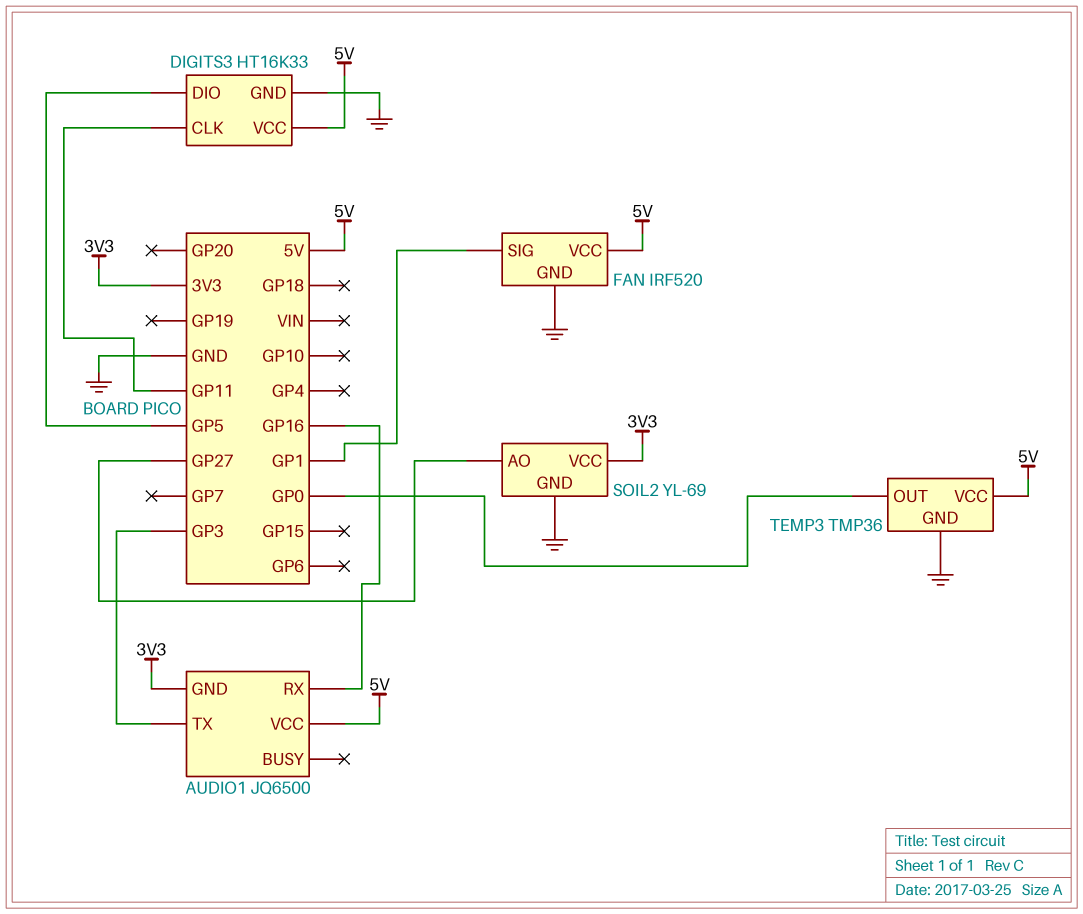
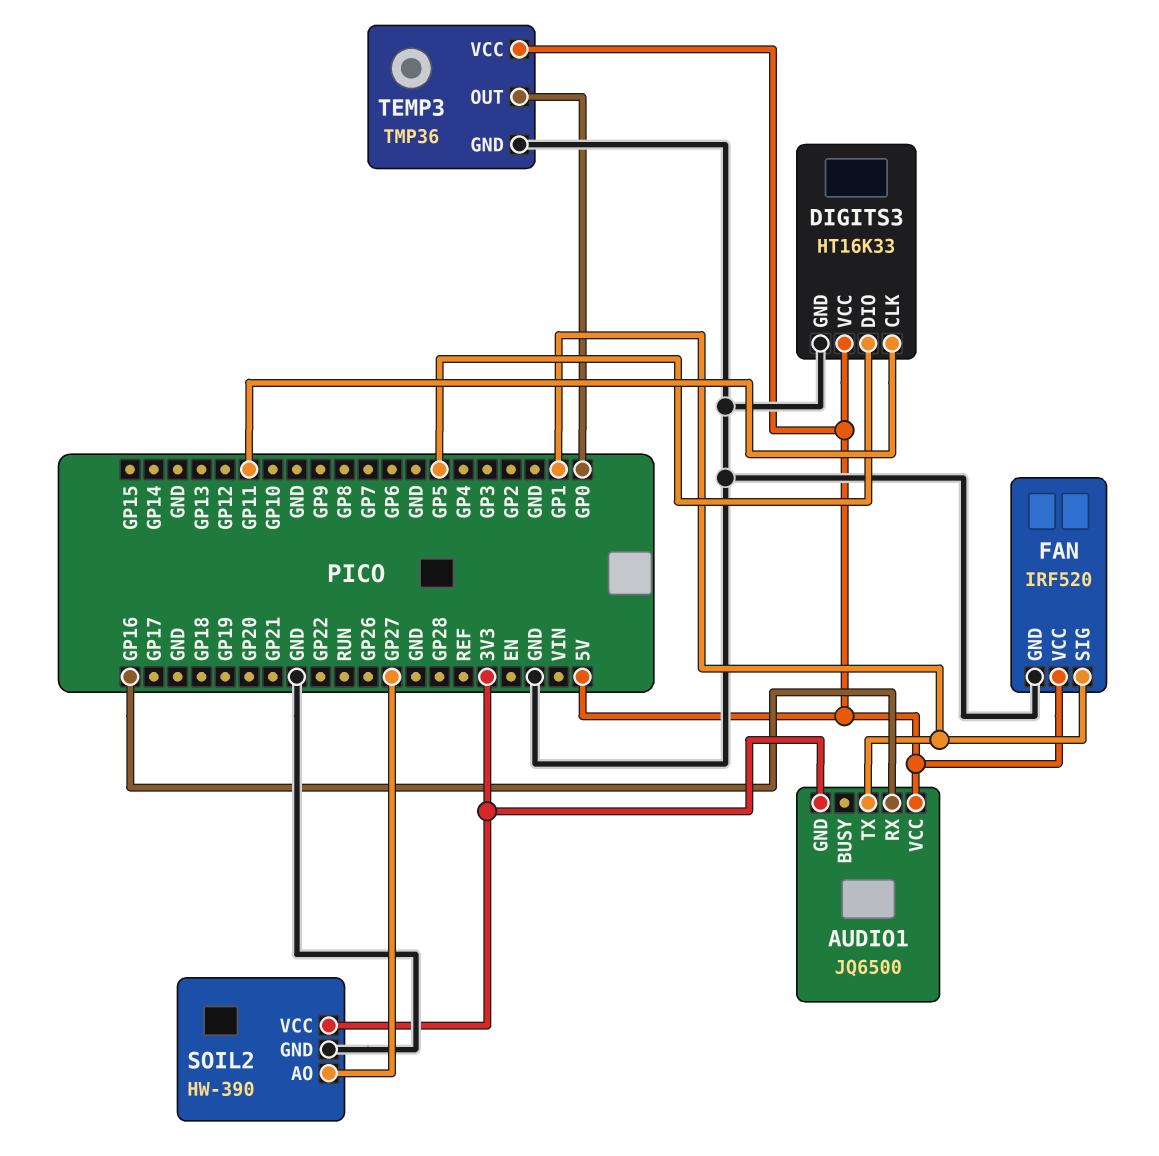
AUDIO1 pin TX: GP3 -> GP1
SOIL2: YL-69 -> HW-390

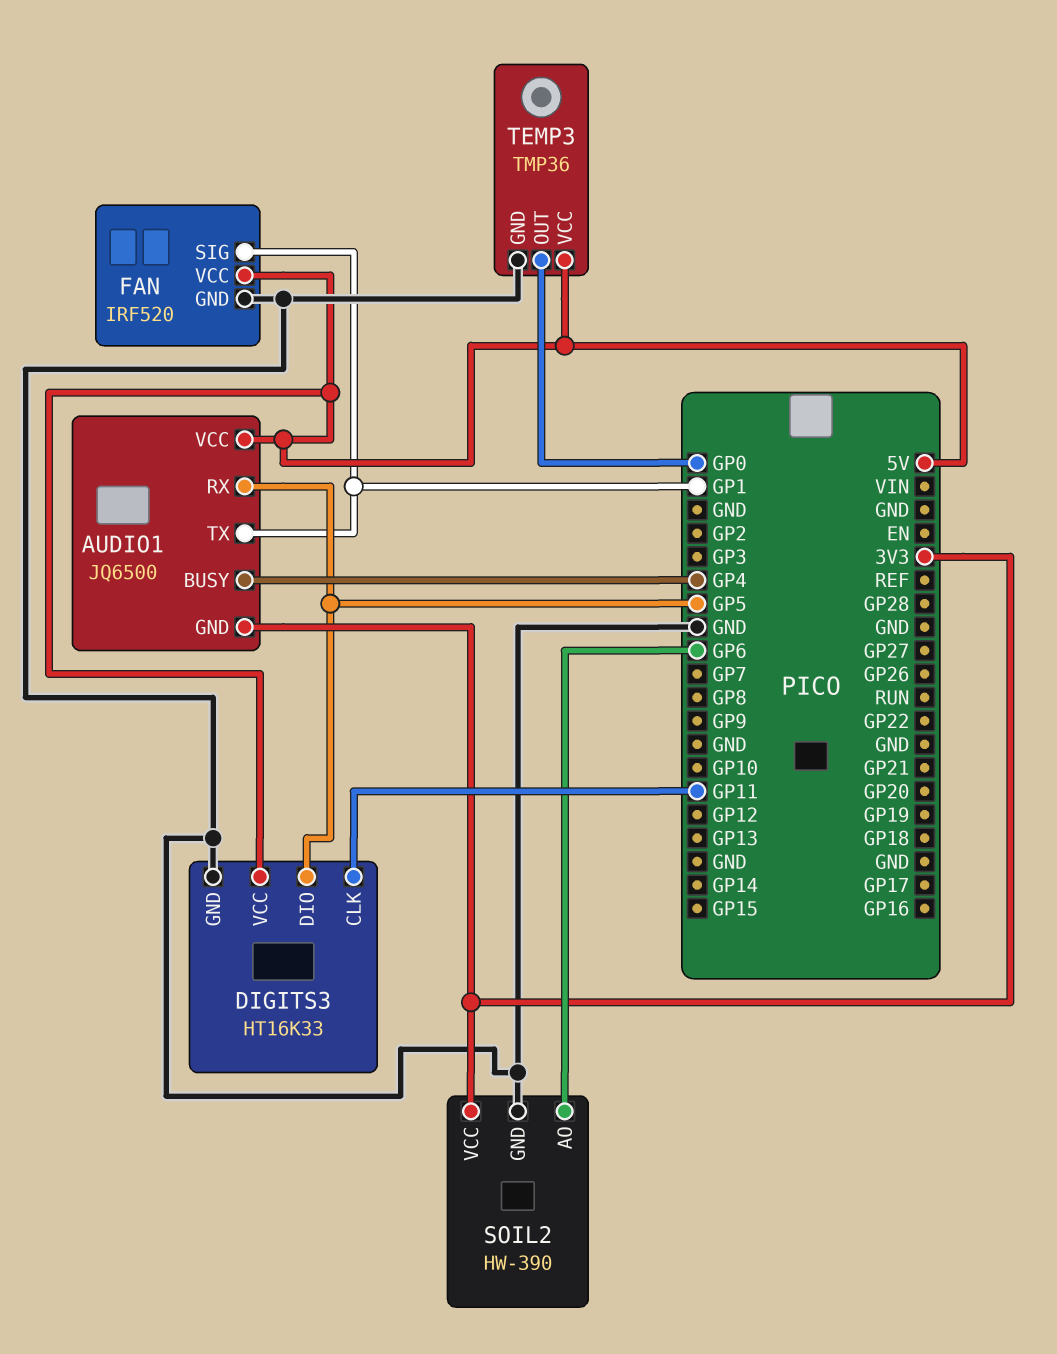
AUDIO1 pin BUSY: none -> GP4
AUDIO1 pin RX: GP16 -> GP5
SOIL2 pin AO: GP27 -> GP6

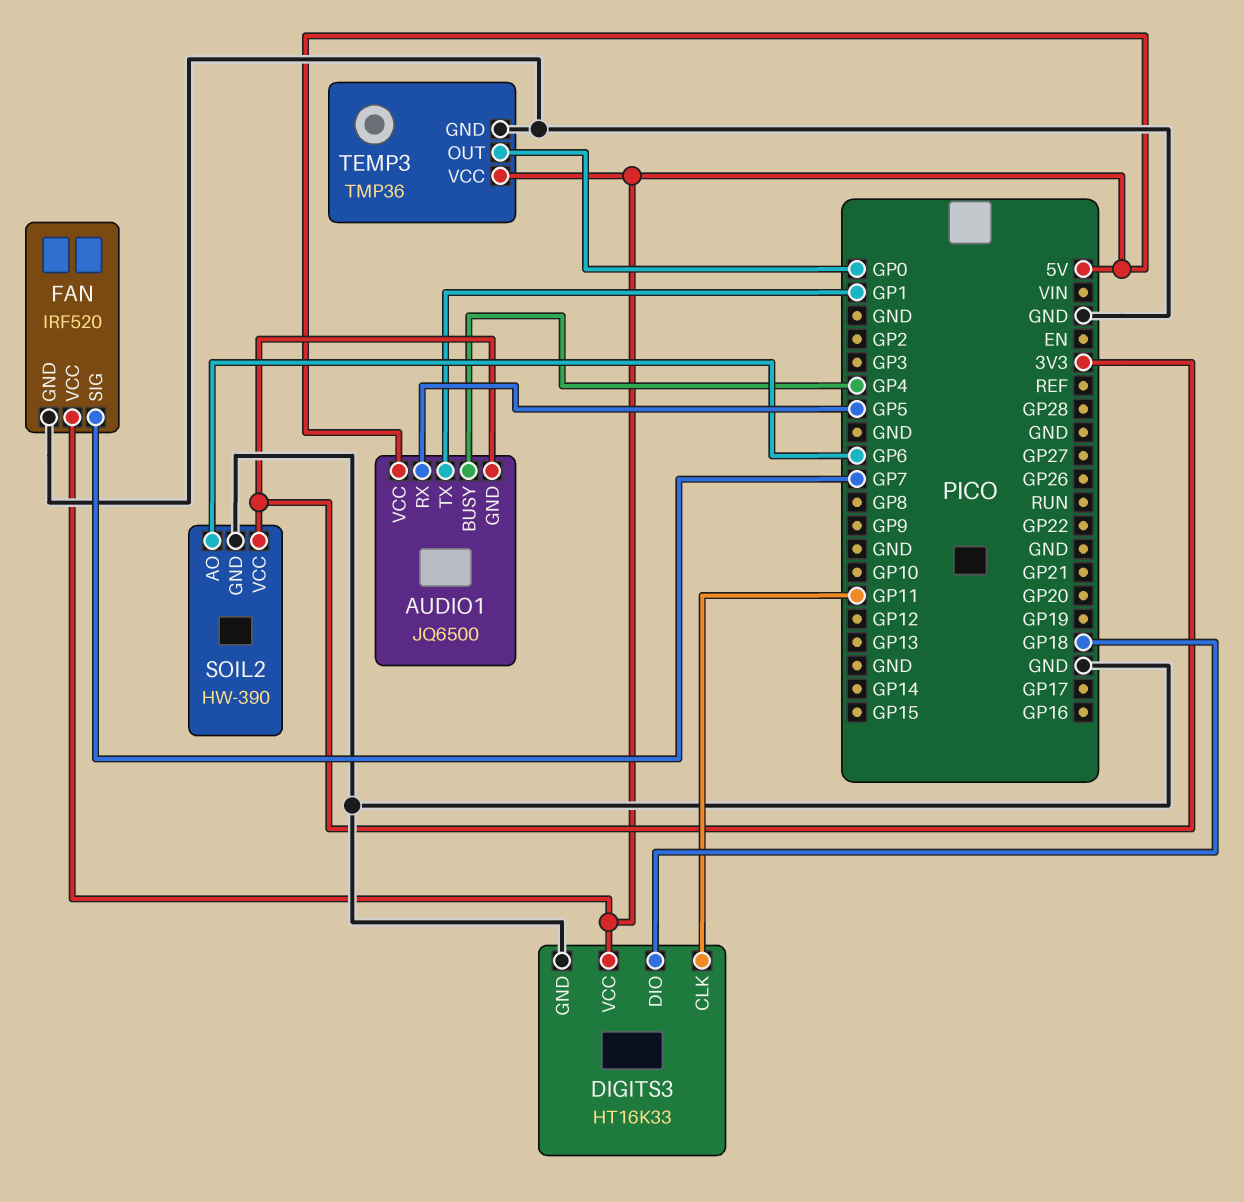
DIGITS3 pin DIO: GP5 -> GP18
FAN pin SIG: GP1 -> GP7

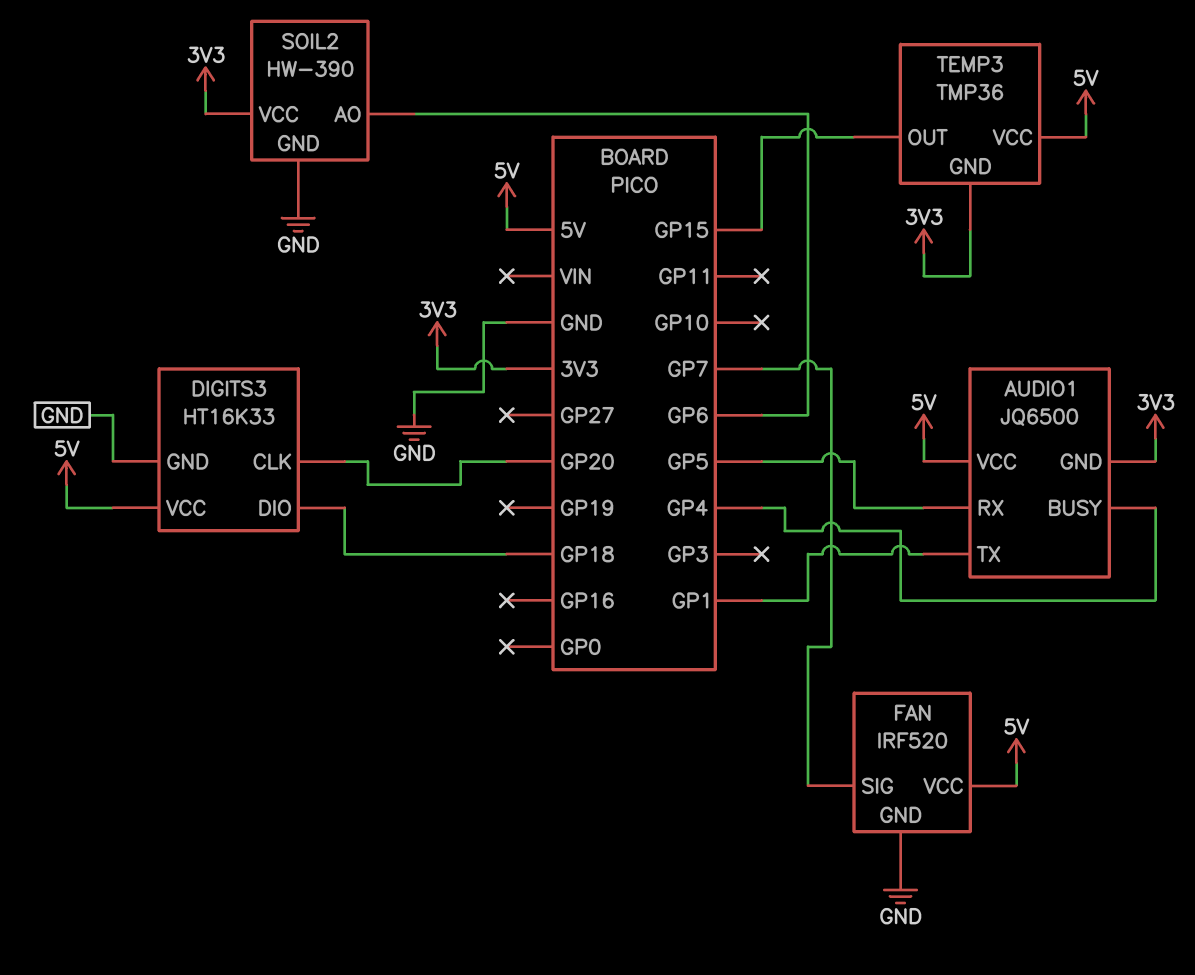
DIGITS3 pin CLK: GP11 -> GP20
TEMP3 pin GND: GND -> 3V3
TEMP3 pin OUT: GP0 -> GP15

